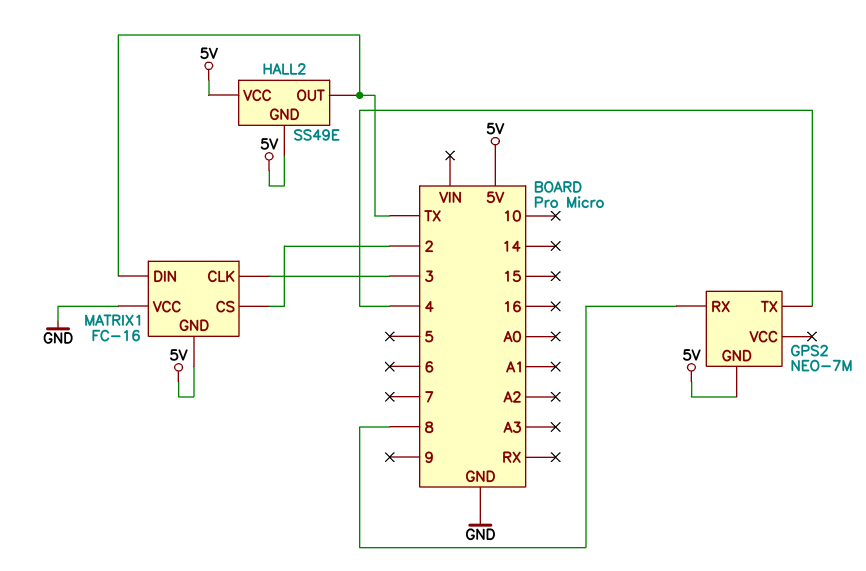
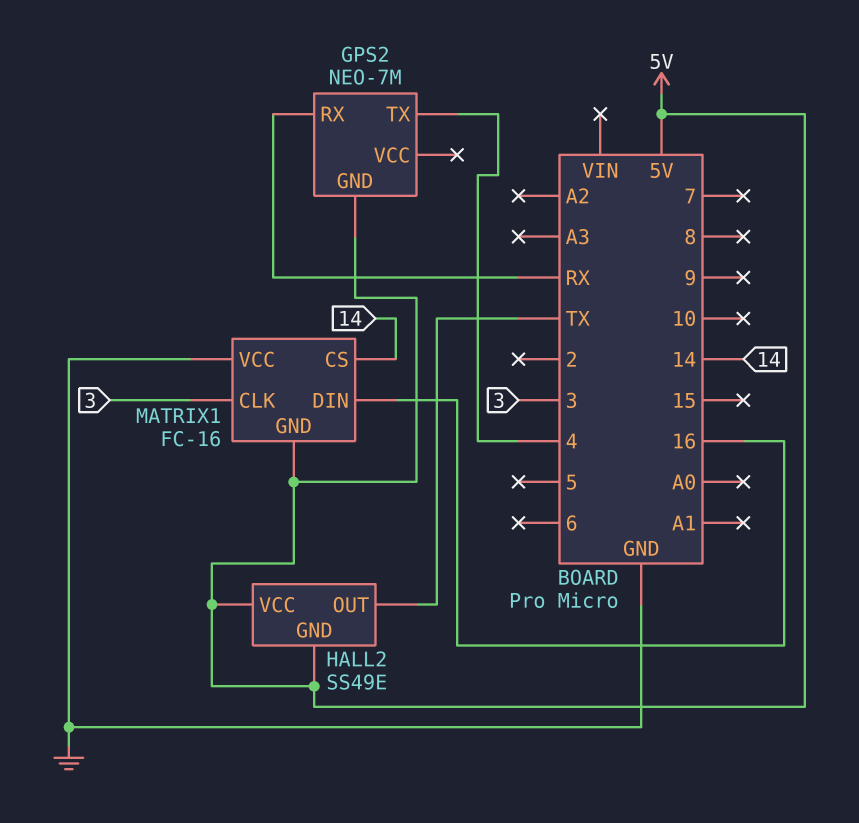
GPS2 pin RX: 8 -> RX
MATRIX1 pin CS: 2 -> 14
MATRIX1 pin DIN: TX -> 16

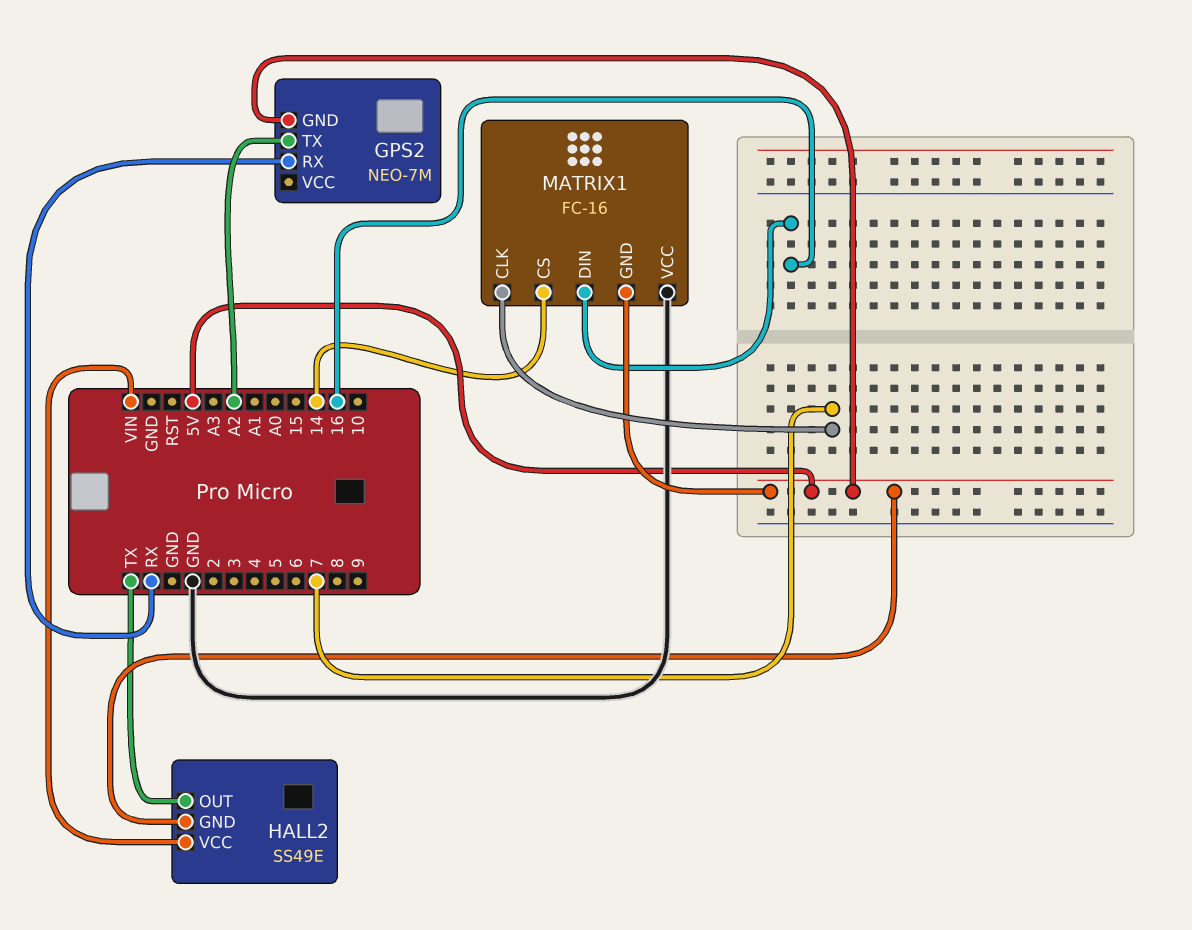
GPS2 pin TX: 4 -> A2
HALL2 pin VCC: 5V -> VIN
MATRIX1 pin CLK: 3 -> 7

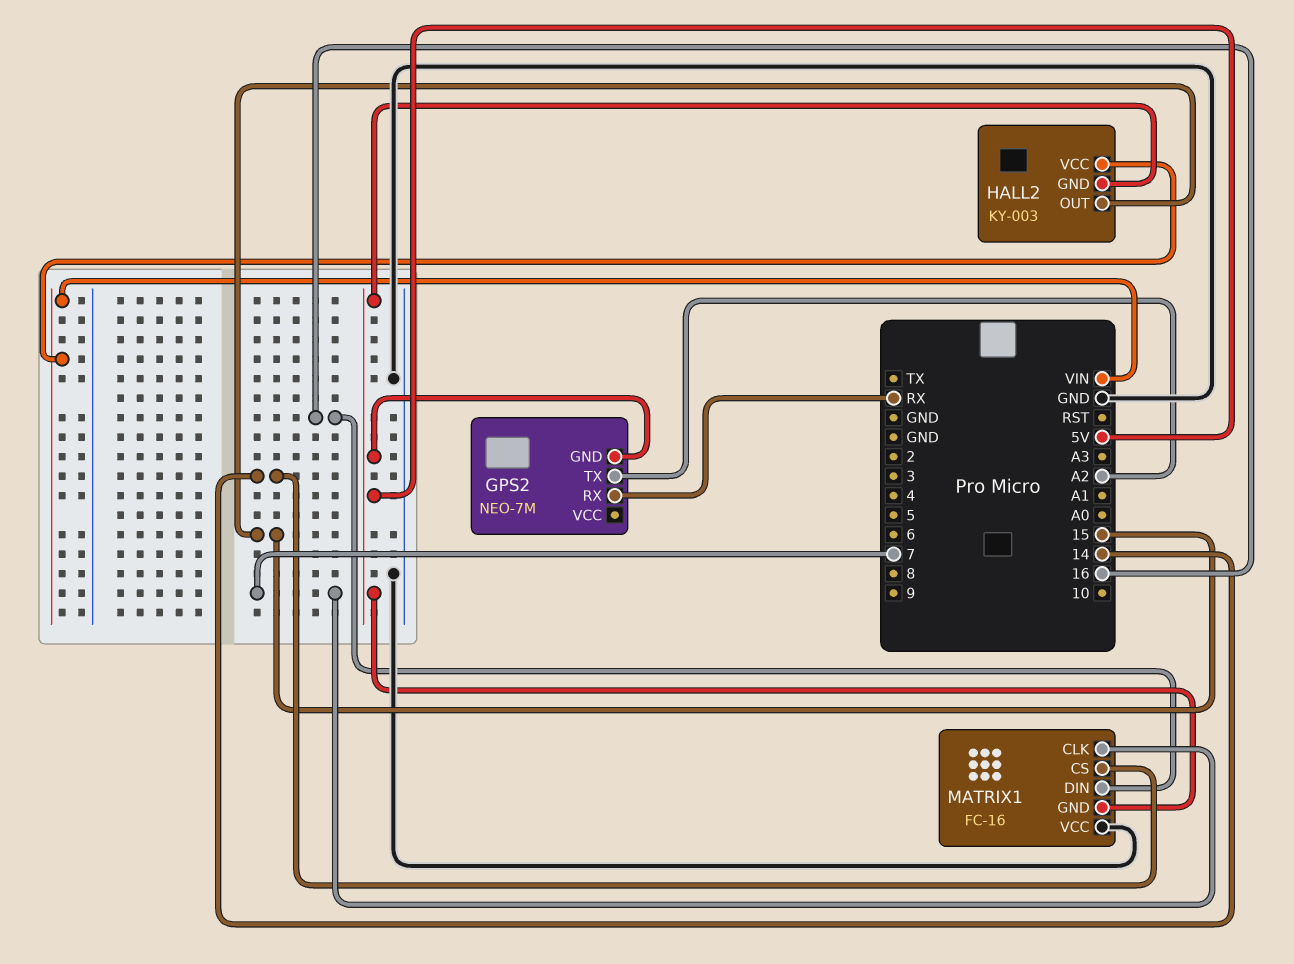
HALL2: SS49E -> KY-003
HALL2 pin OUT: TX -> 15

